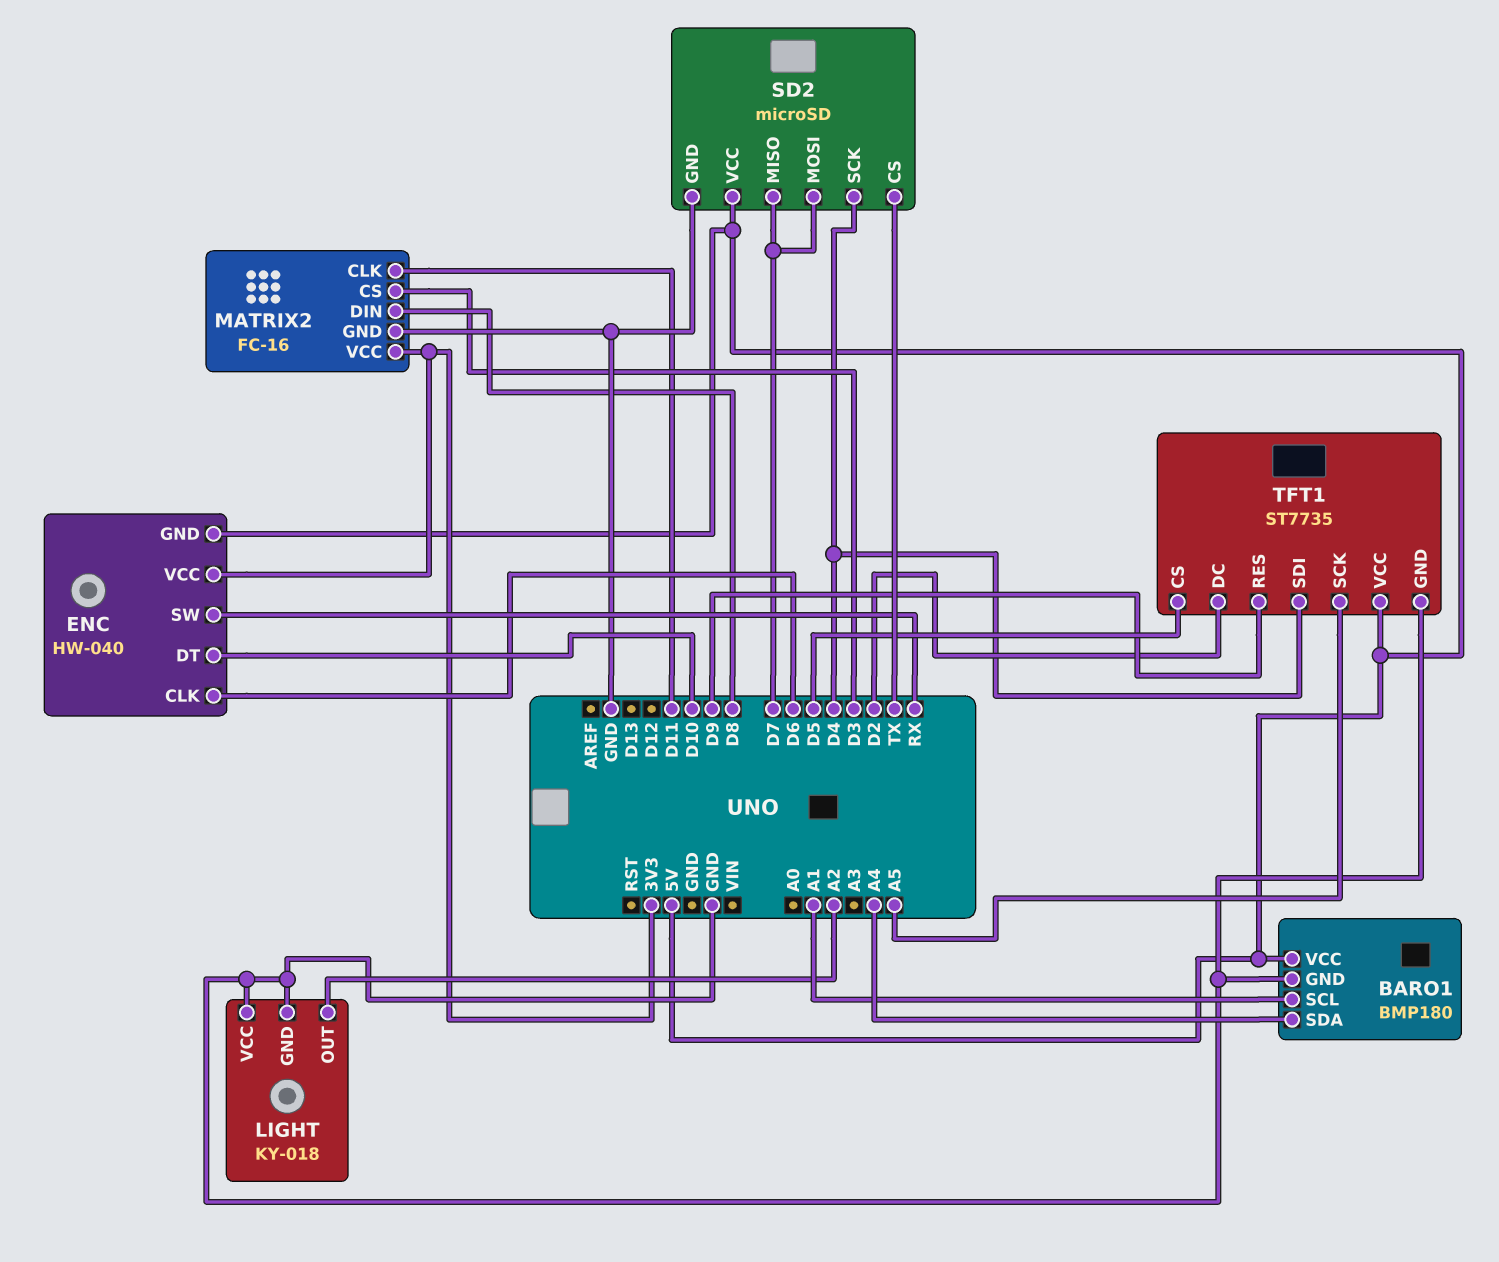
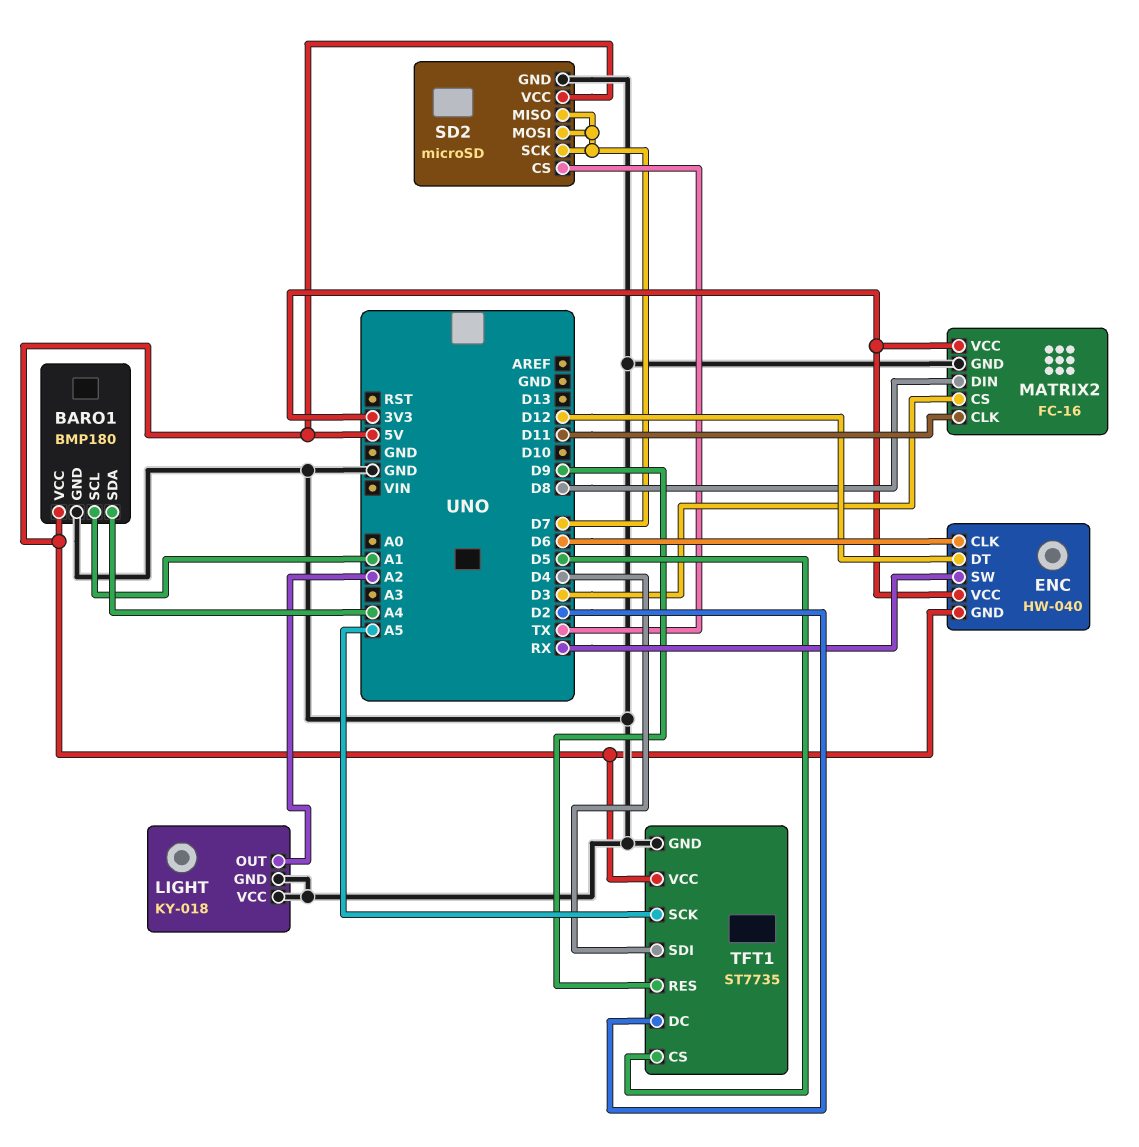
ENC pin DT: D10 -> D12
SD2 pin SCK: D4 -> D7

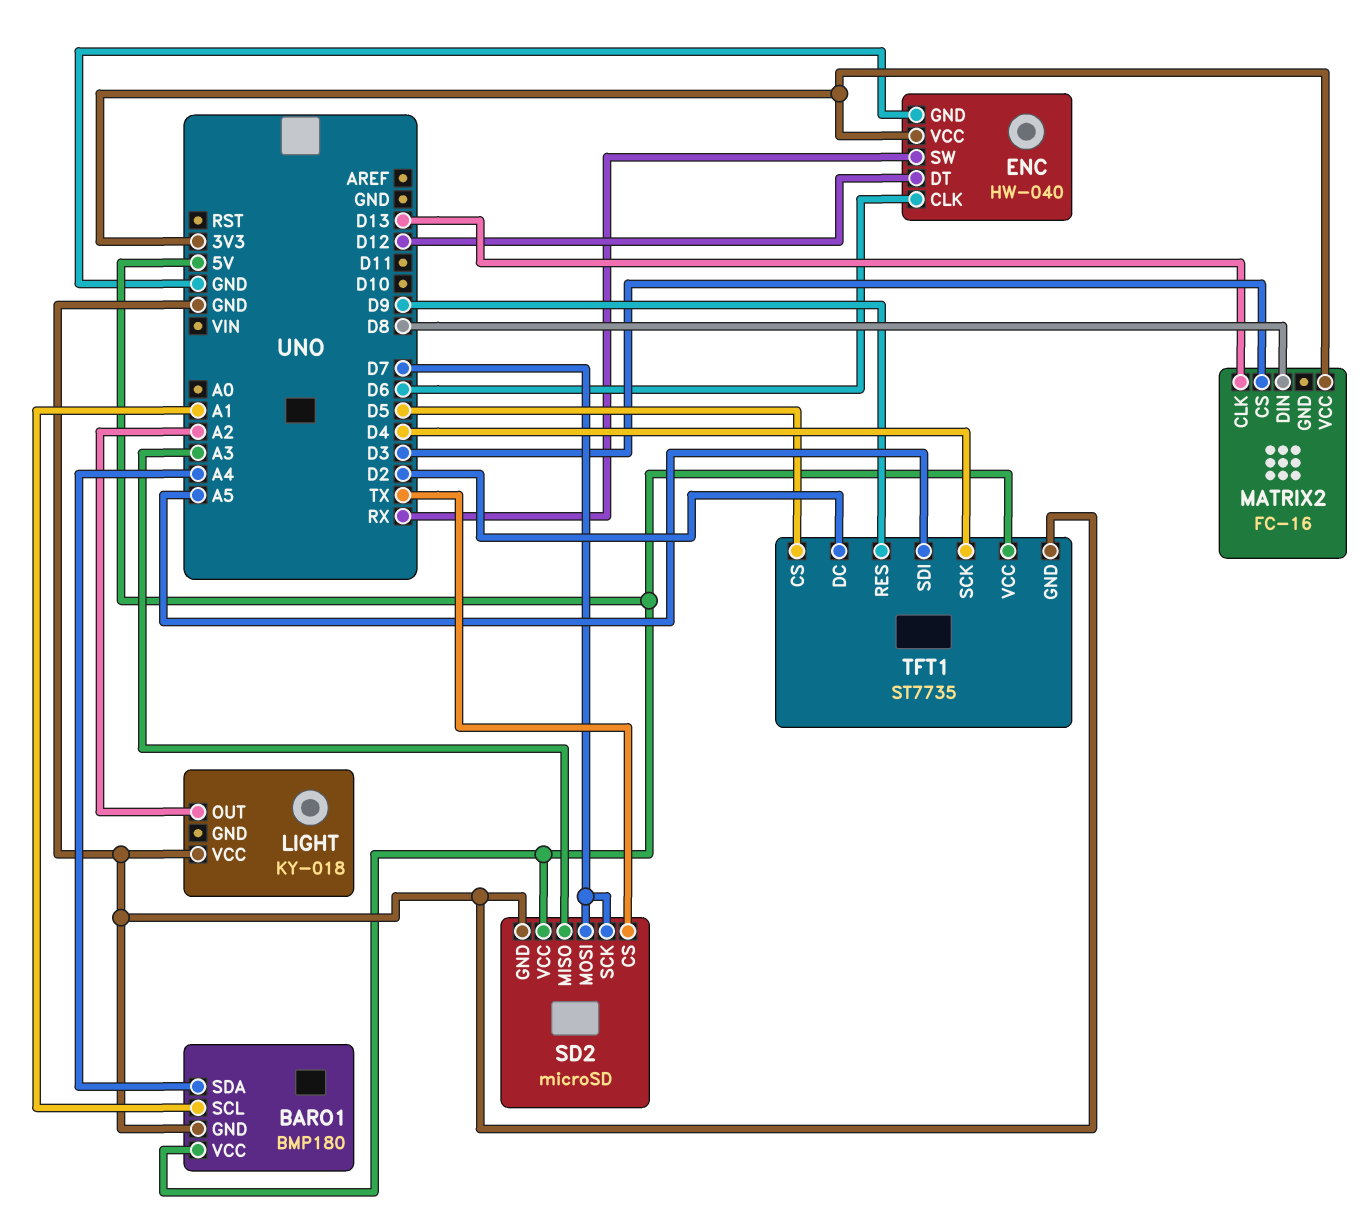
ENC pin GND: 5V -> GND
LIGHT pin GND: GND -> none
MATRIX2 pin CLK: D11 -> D13
MATRIX2 pin GND: GND -> none
SD2 pin MISO: D7 -> A3
TFT1 pin SCK: A5 -> D4
TFT1 pin SDI: D4 -> A5

